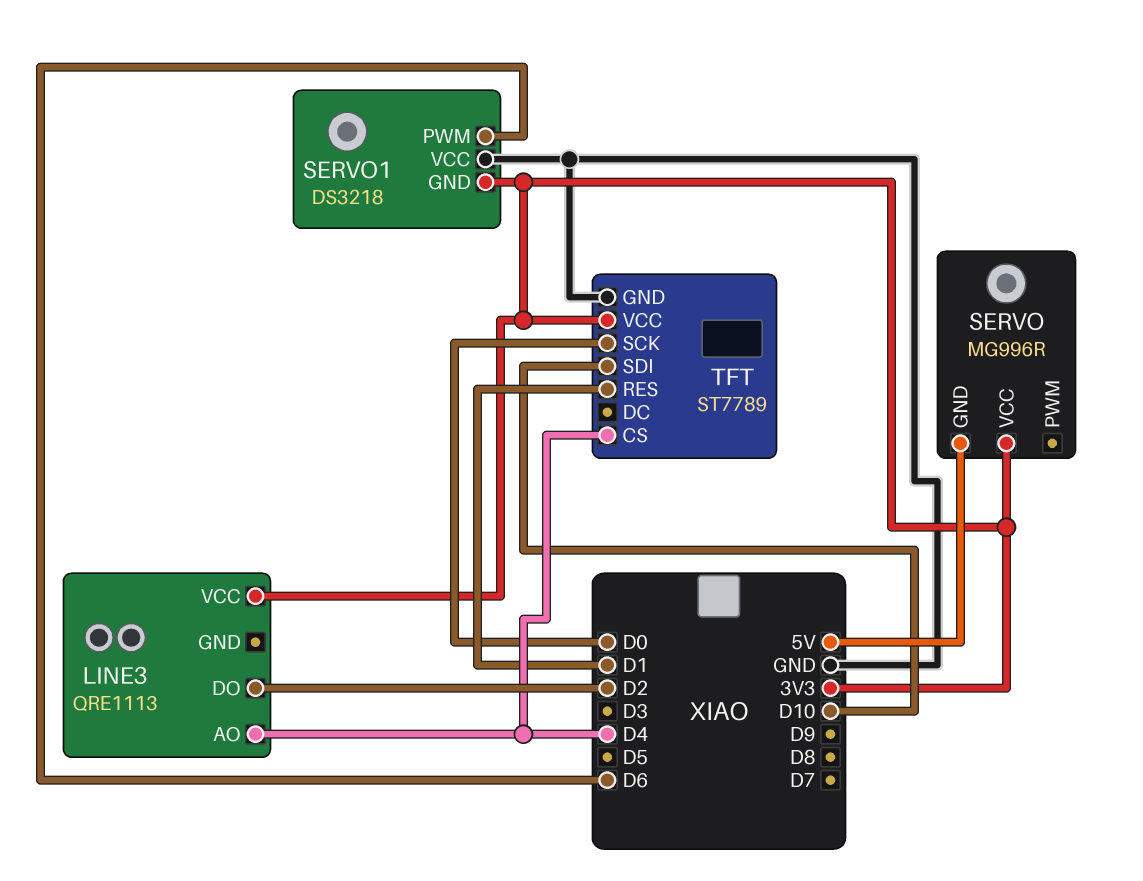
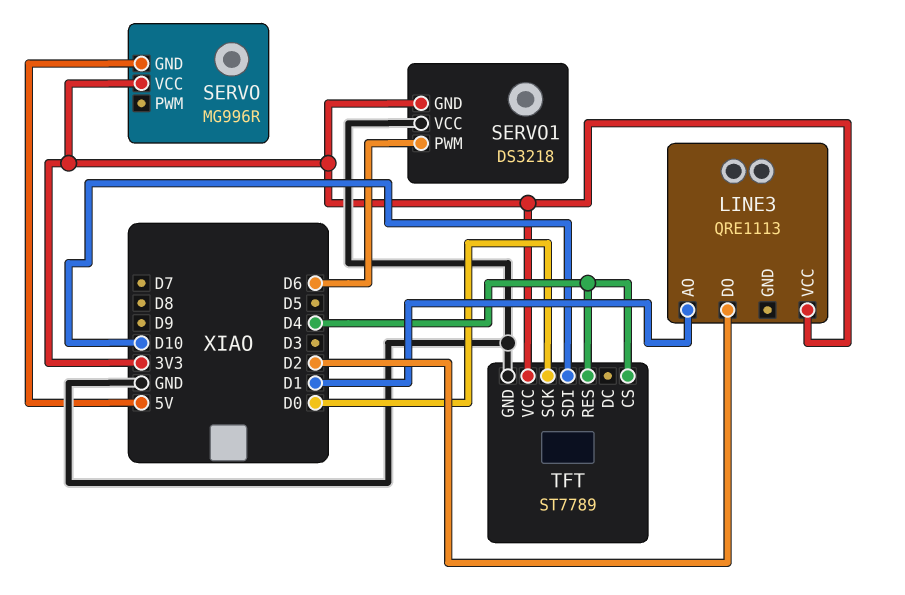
LINE3 pin AO: D4 -> D1
TFT pin RES: D1 -> D4

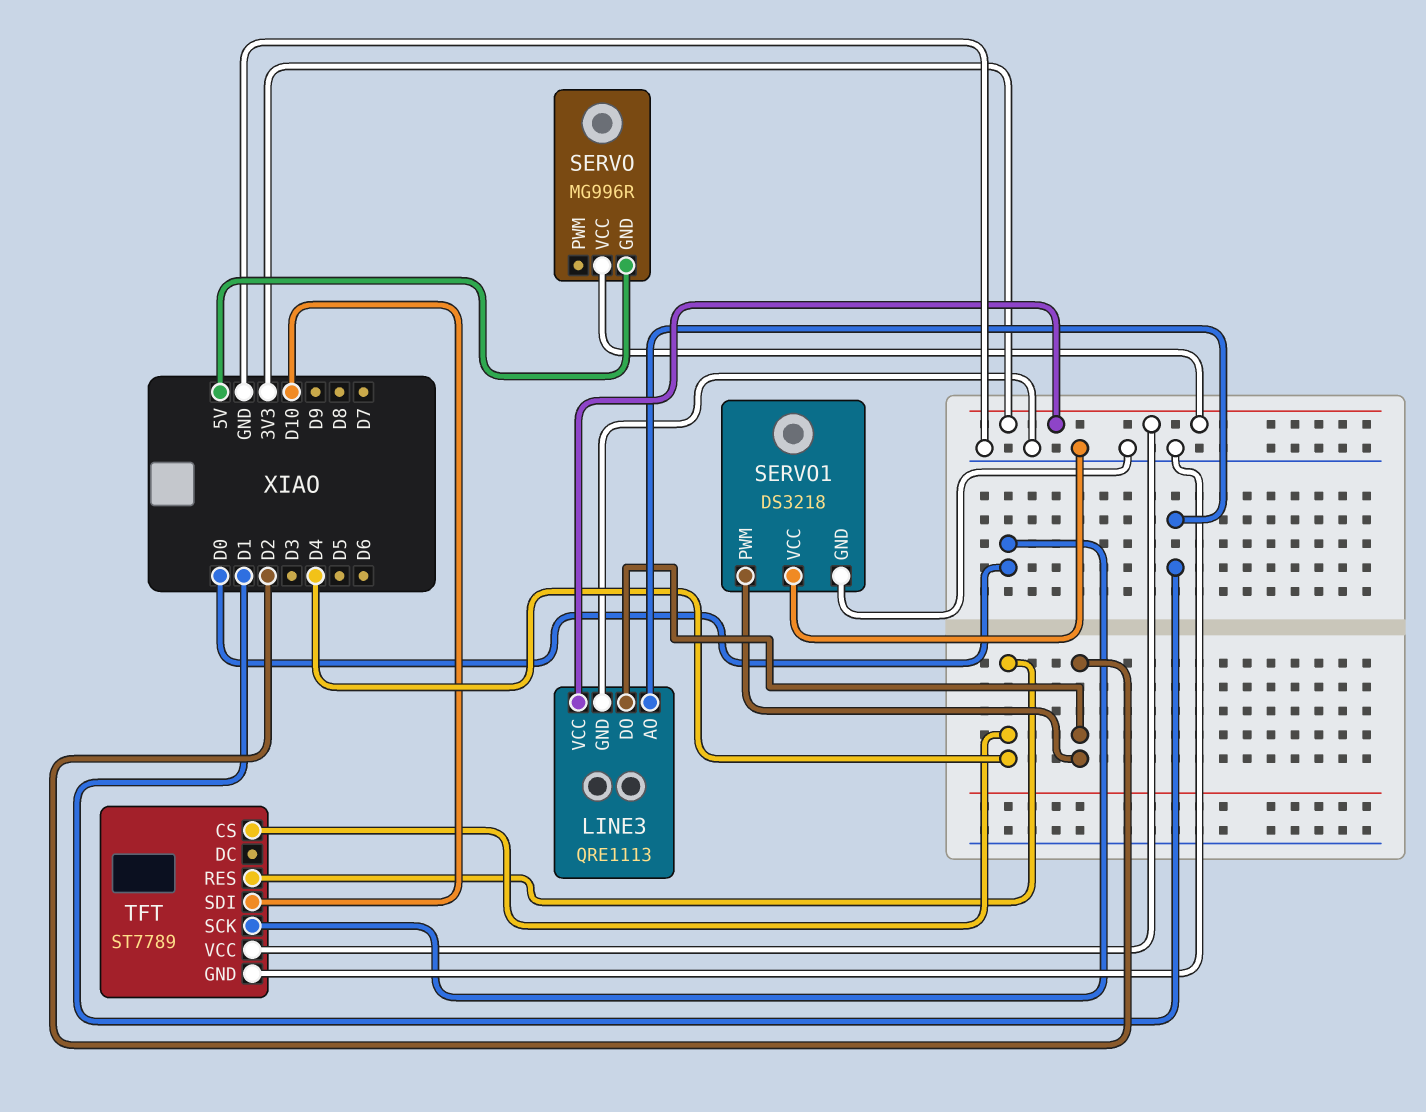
LINE3 pin GND: none -> GND
SERVO1 pin GND: 3V3 -> GND
SERVO1 pin PWM: D6 -> D2

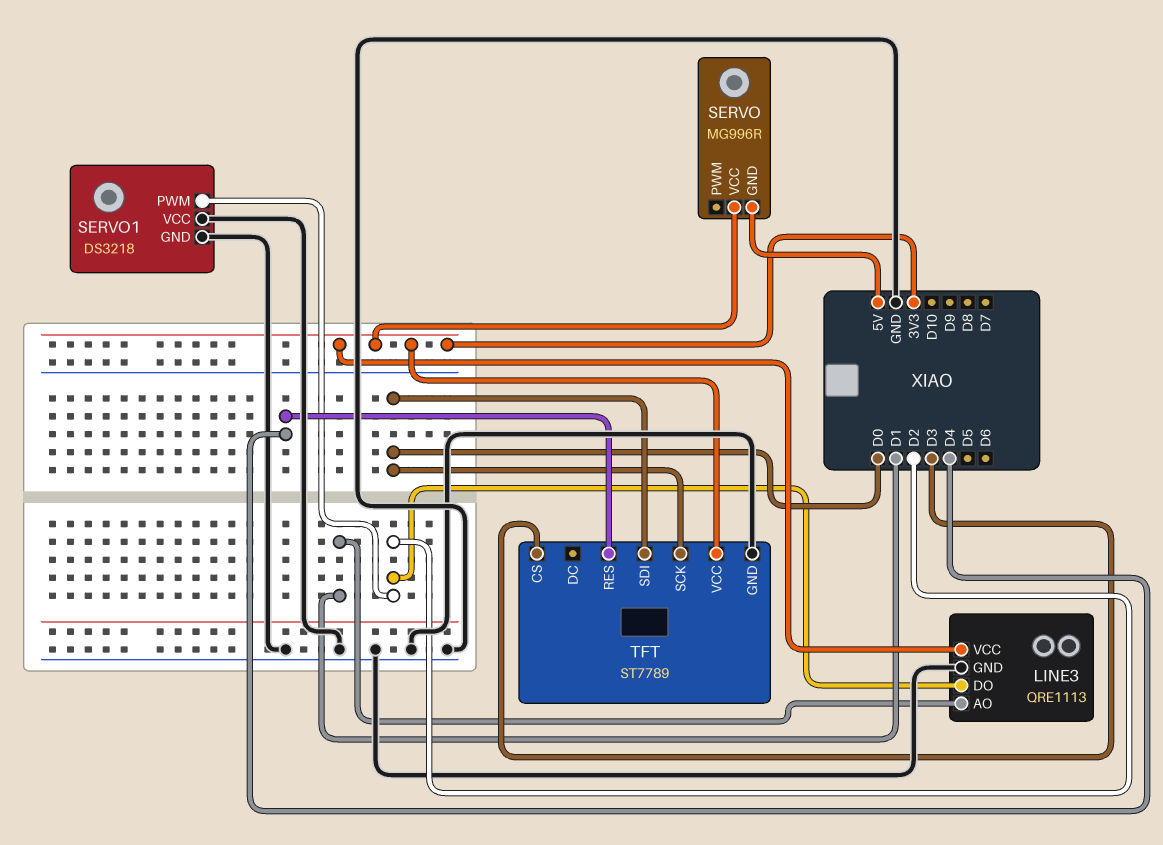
TFT pin CS: D4 -> D3
TFT pin SDI: D10 -> D0

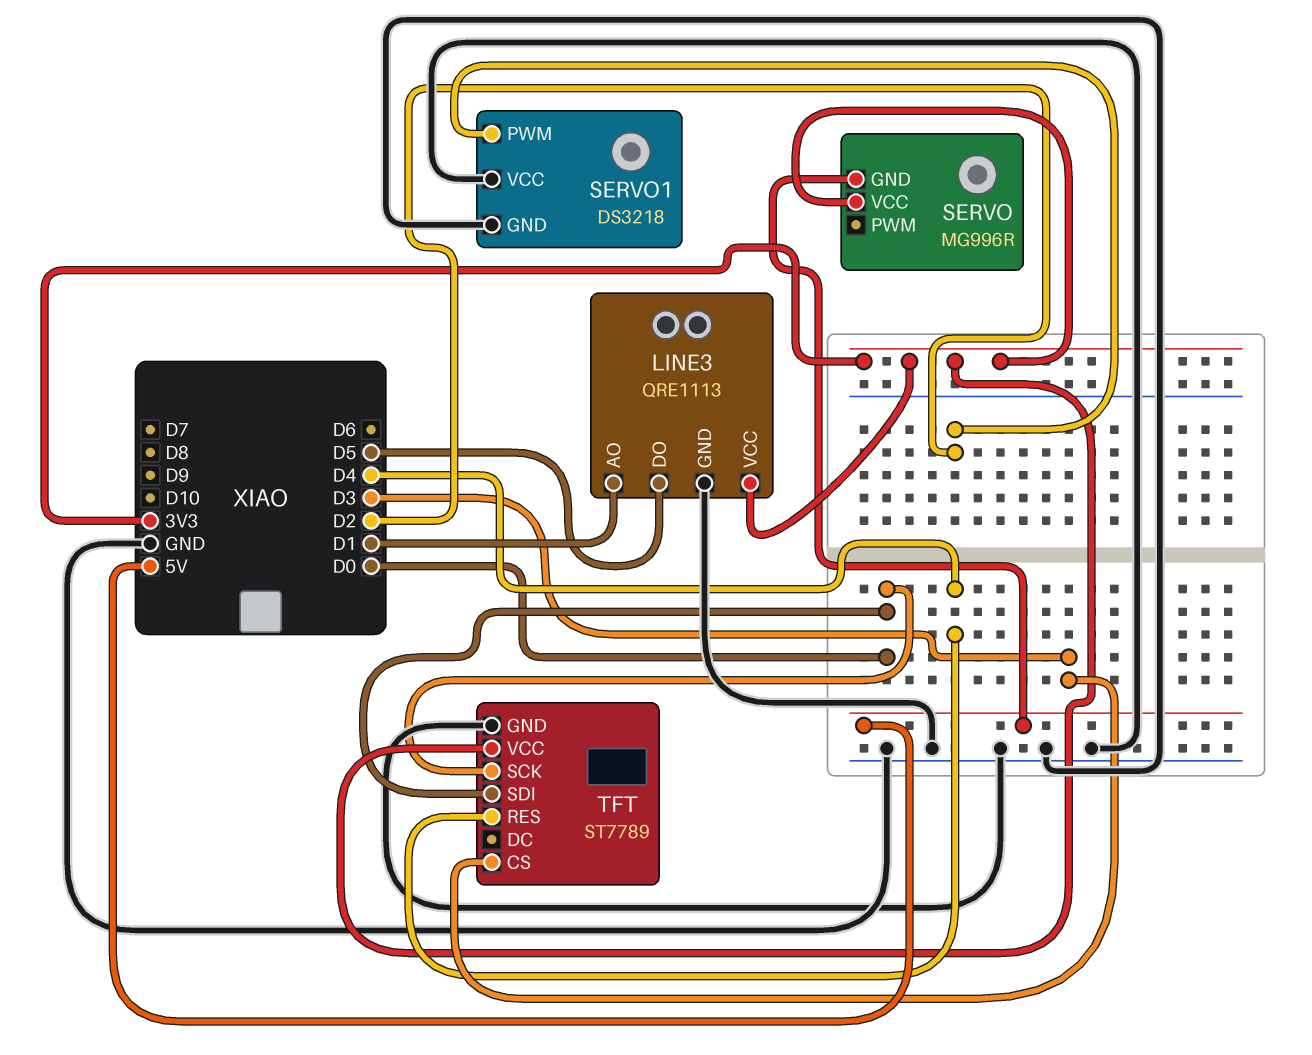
LINE3 pin DO: D2 -> D5

